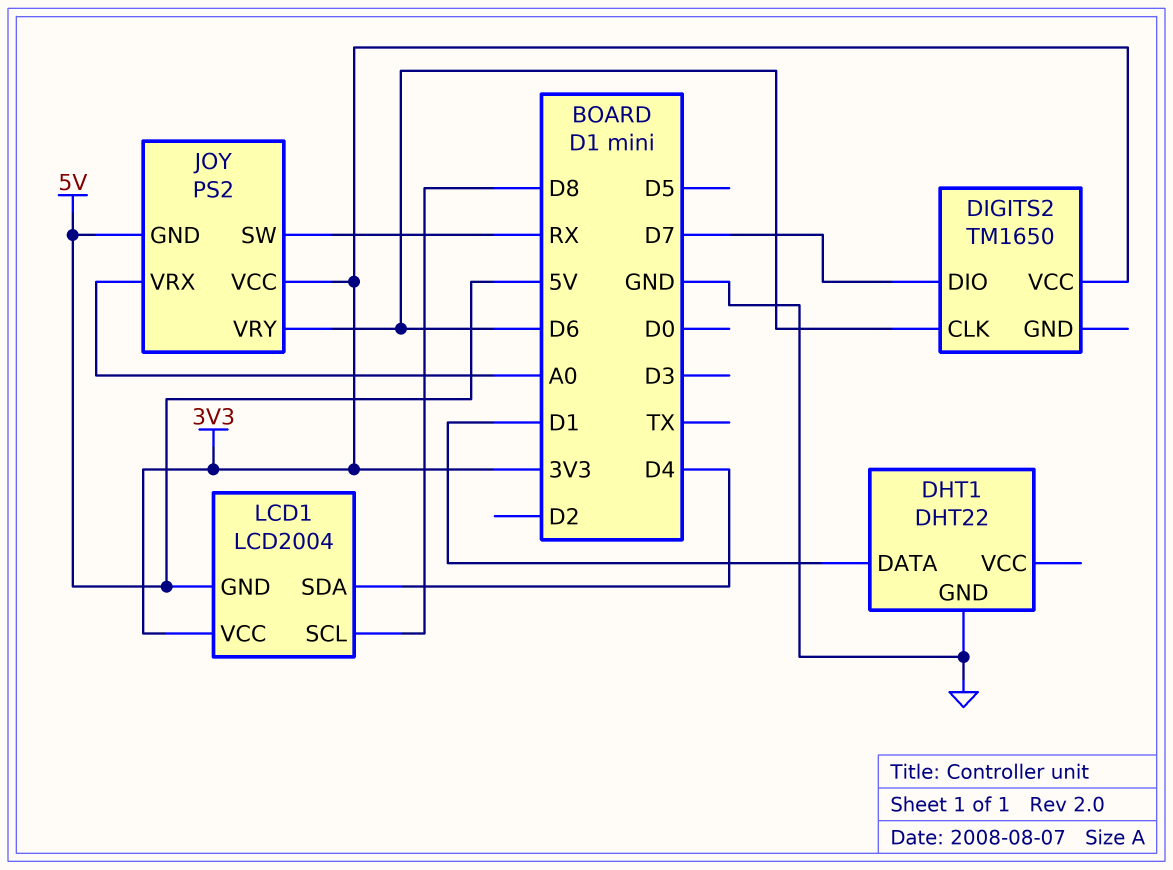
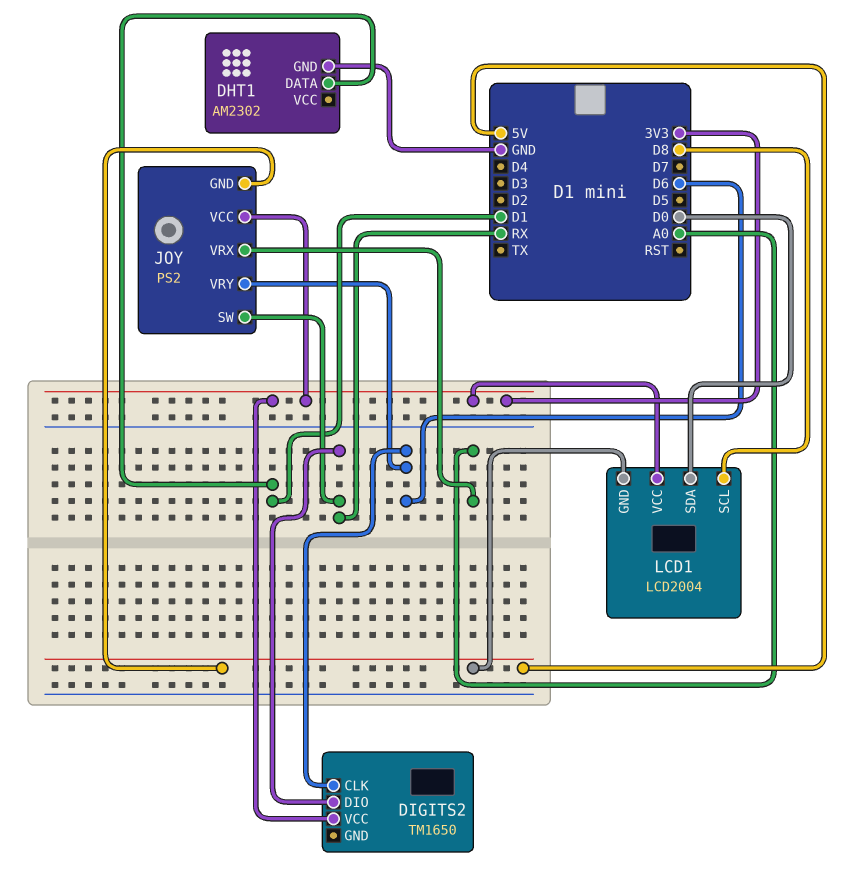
DHT1: DHT22 -> AM2302
DIGITS2 pin DIO: D7 -> RX
LCD1 pin SDA: D4 -> D0

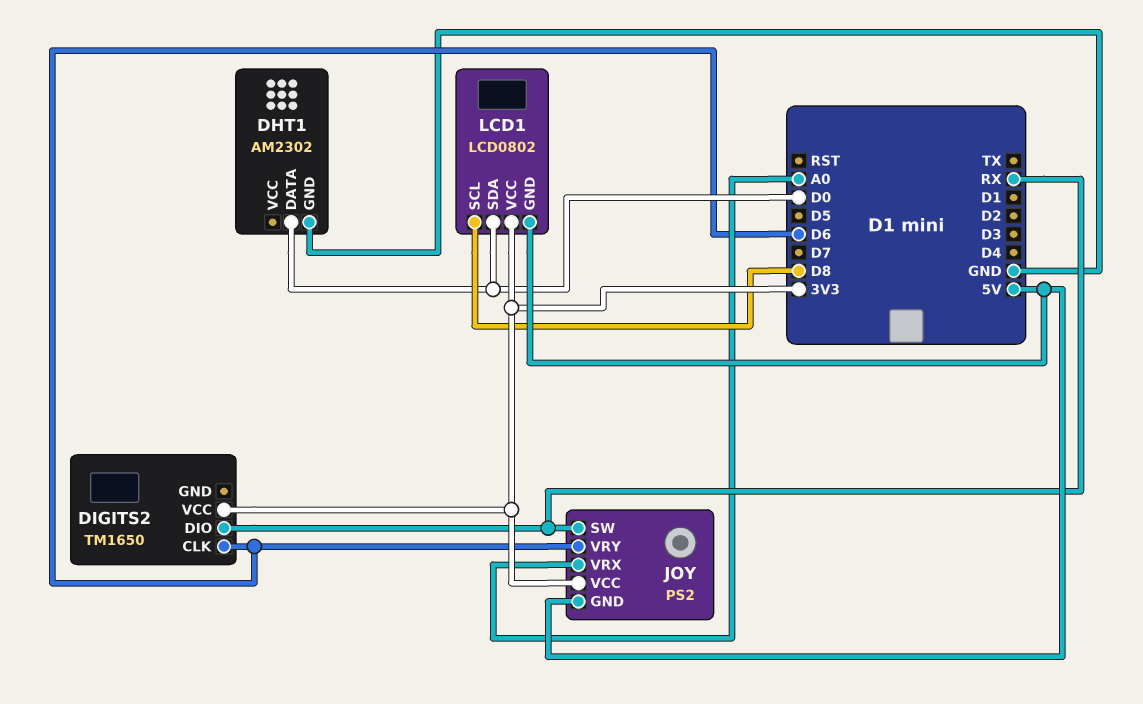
DHT1 pin DATA: D1 -> D0
LCD1: LCD2004 -> LCD0802

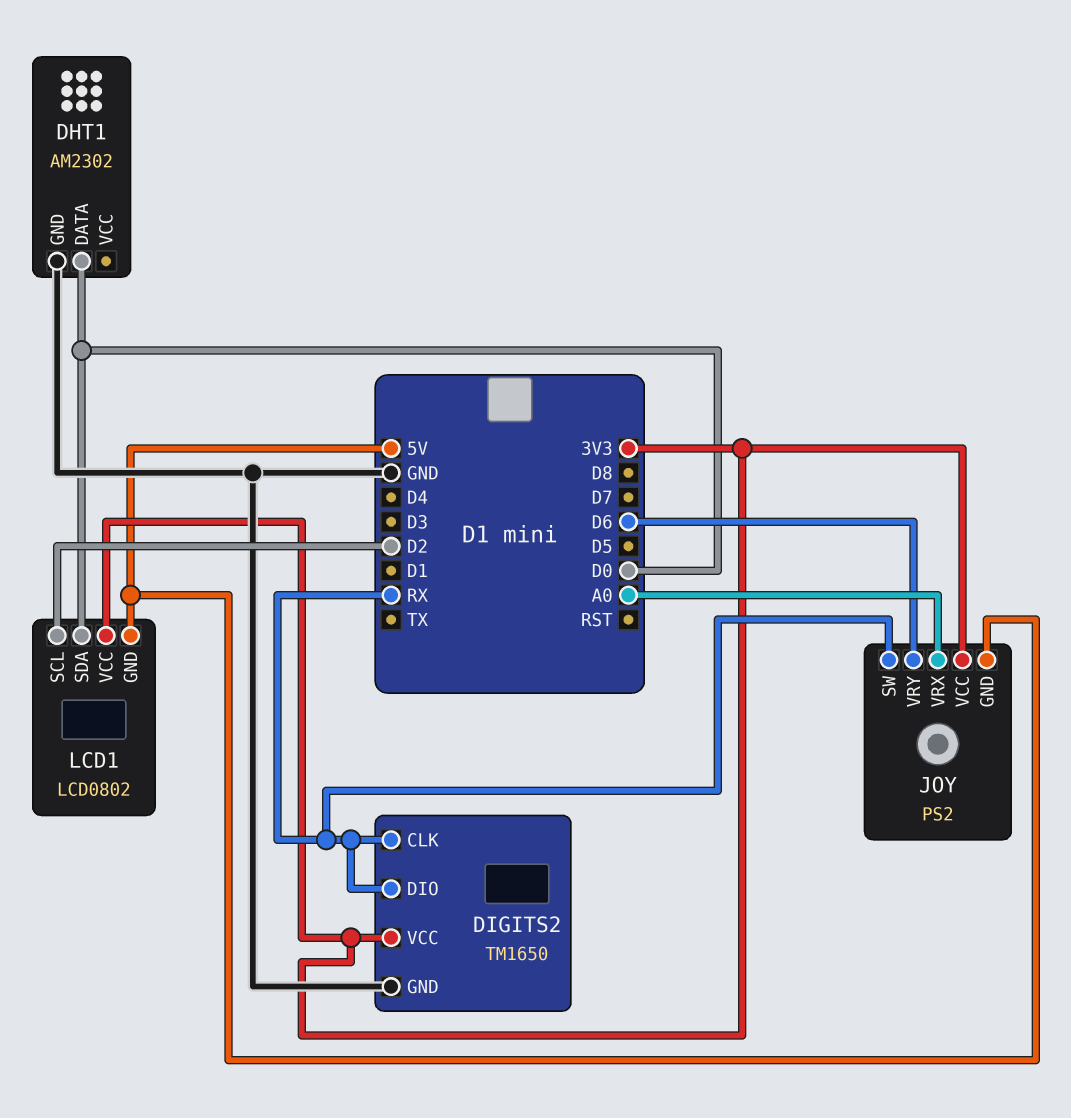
DIGITS2 pin CLK: D6 -> RX
DIGITS2 pin GND: none -> GND
LCD1 pin SCL: D8 -> D2

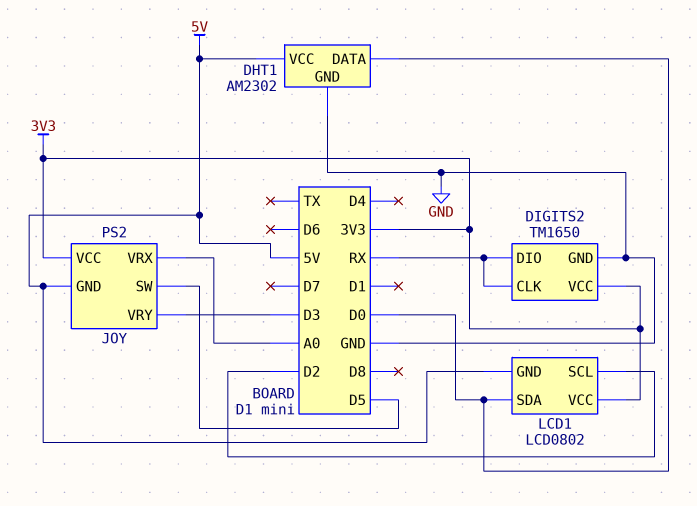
DHT1 pin VCC: none -> 5V
JOY pin SW: RX -> D5
JOY pin VRY: D6 -> D3

